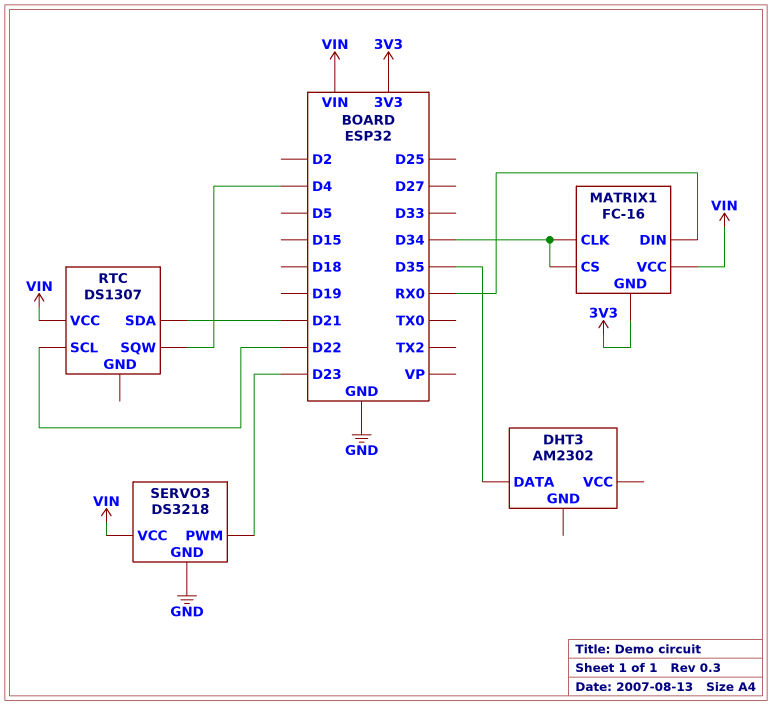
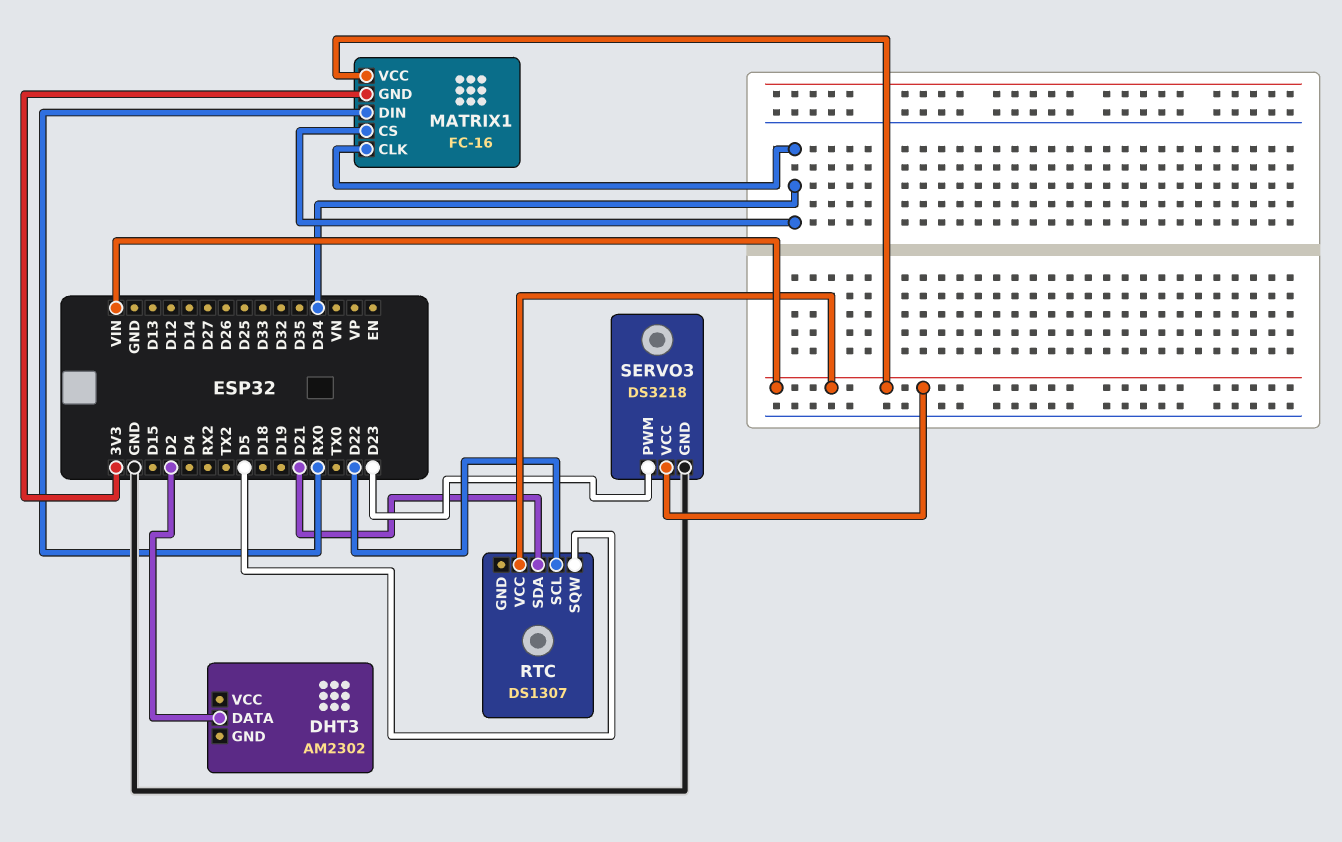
DHT3 pin DATA: D35 -> D2
RTC pin SQW: D4 -> D5

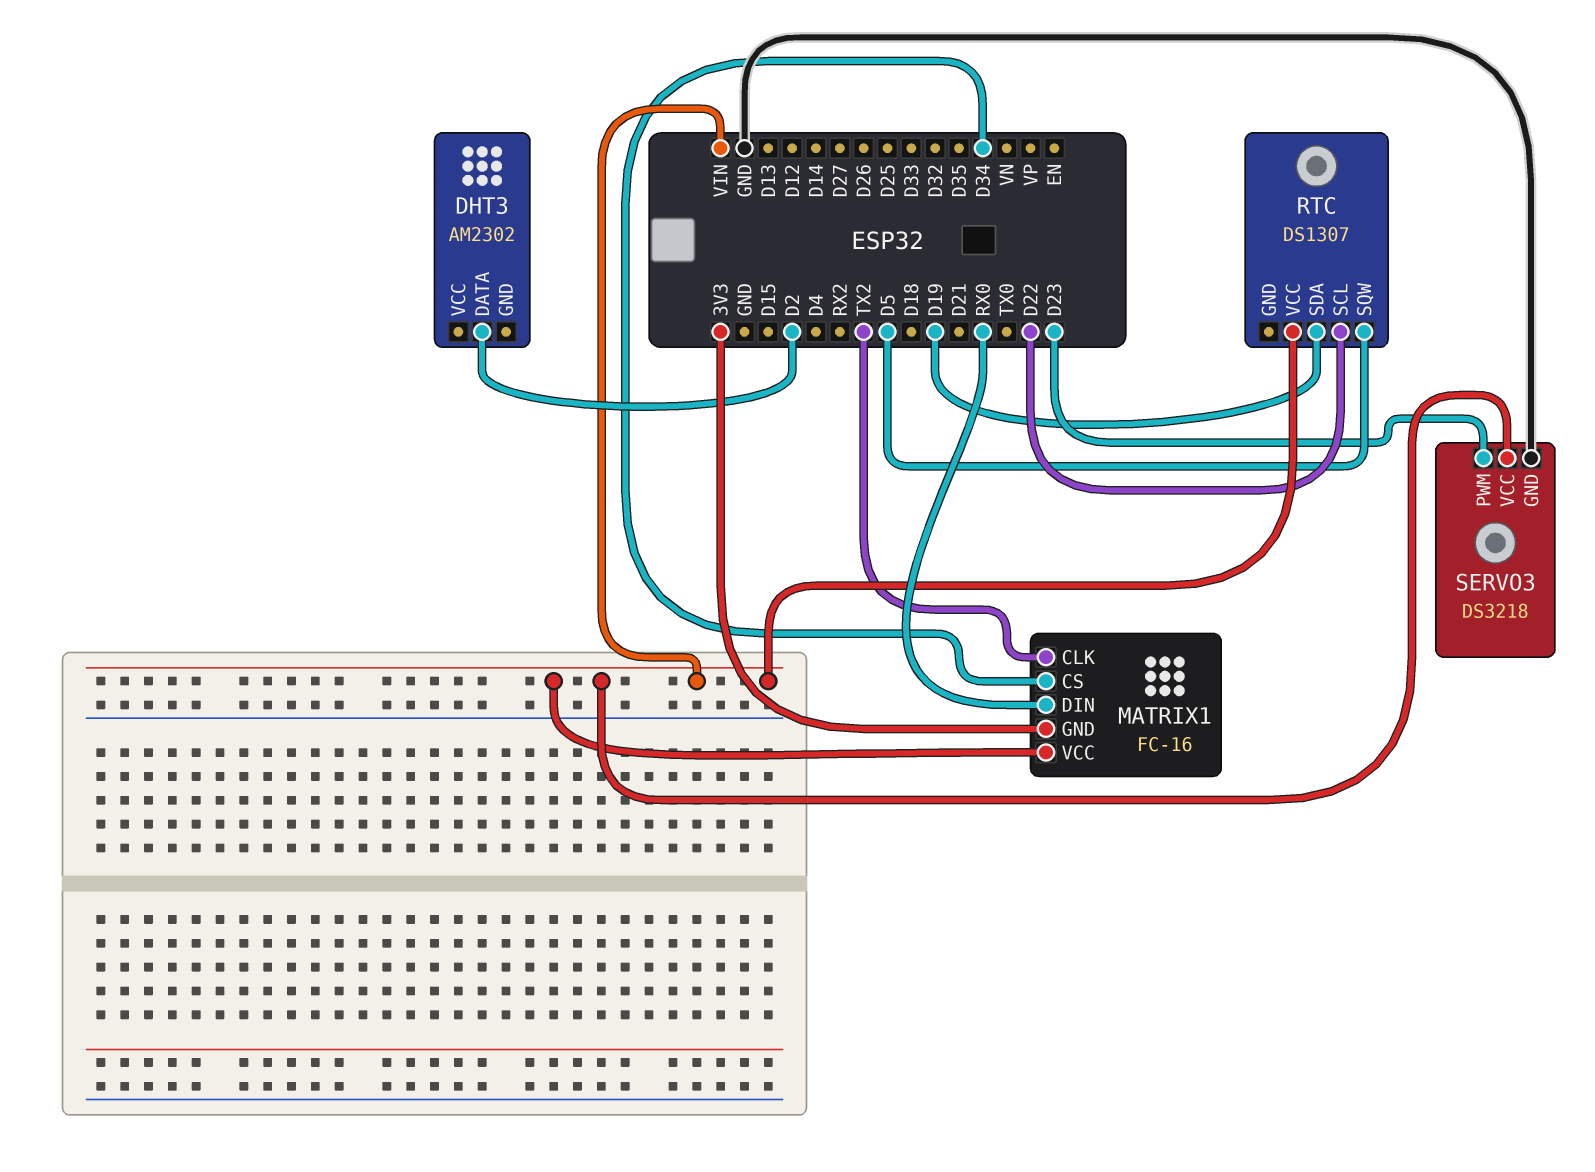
MATRIX1 pin CLK: D34 -> TX2
RTC pin SDA: D21 -> D19

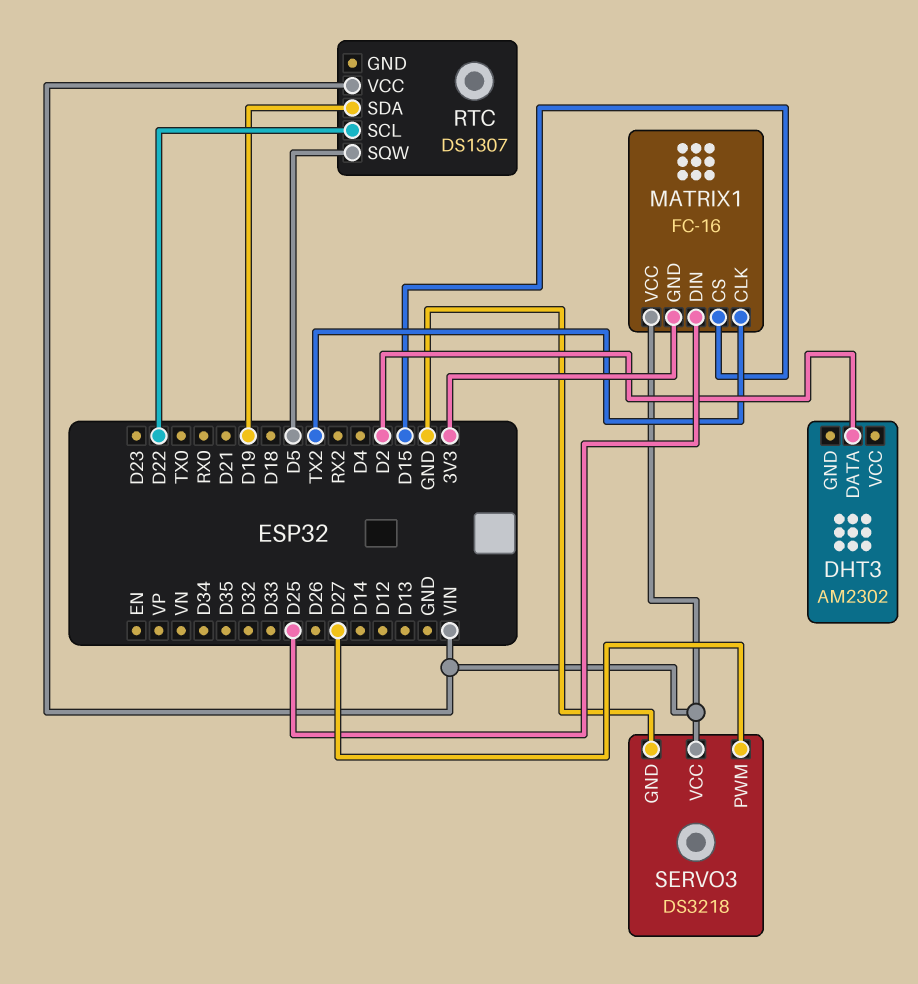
MATRIX1 pin CS: D34 -> D15
MATRIX1 pin DIN: RX0 -> D25
SERVO3 pin PWM: D23 -> D27

